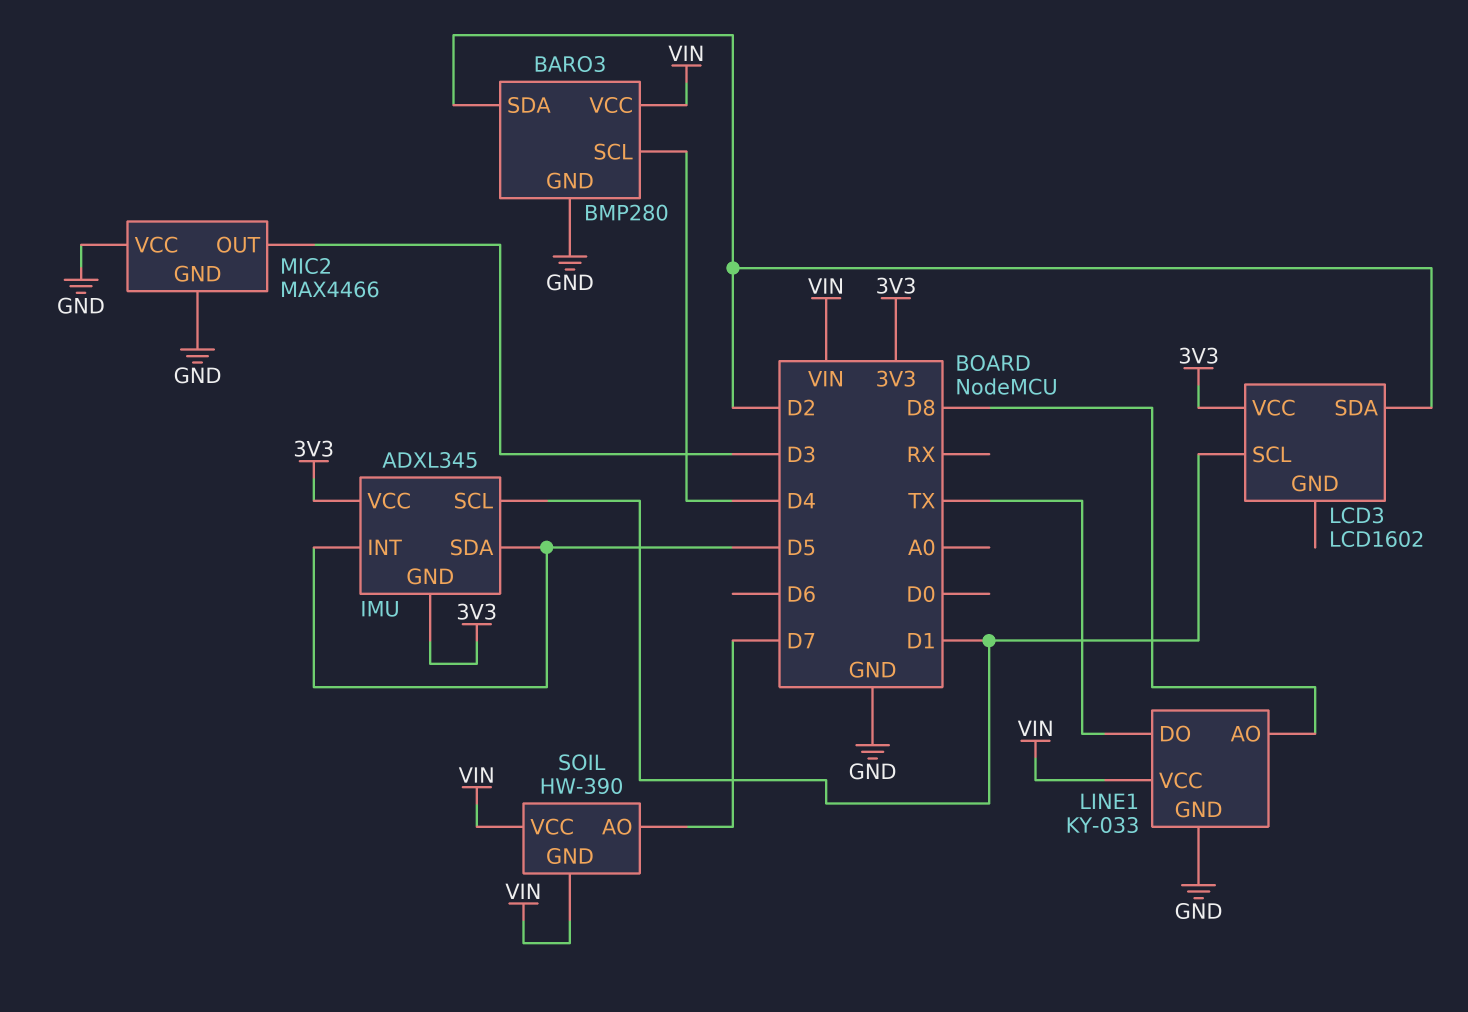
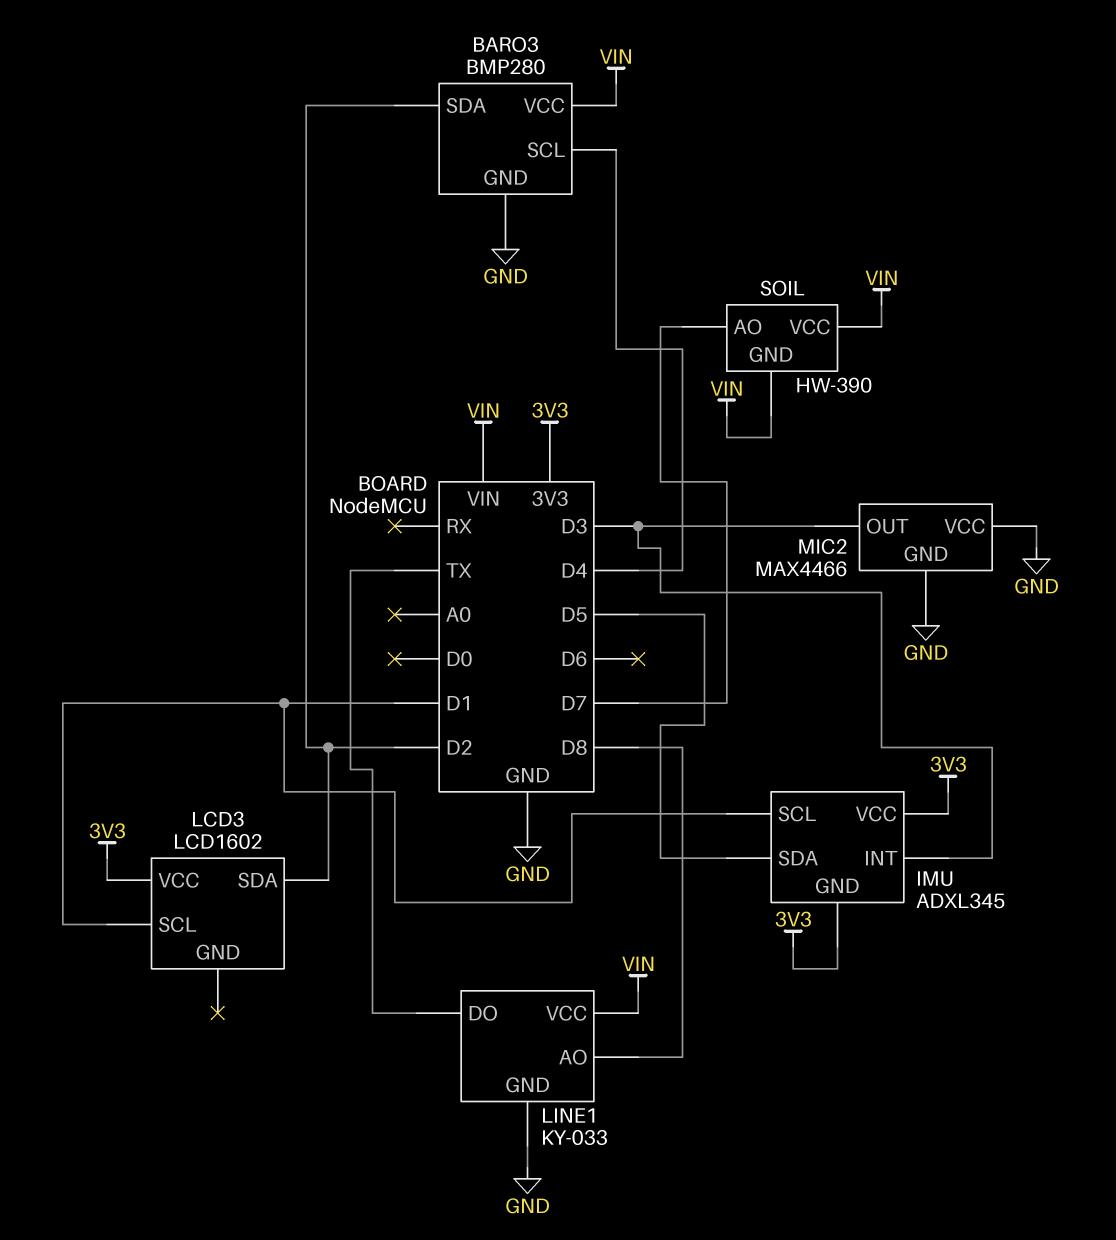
IMU pin INT: D5 -> D3

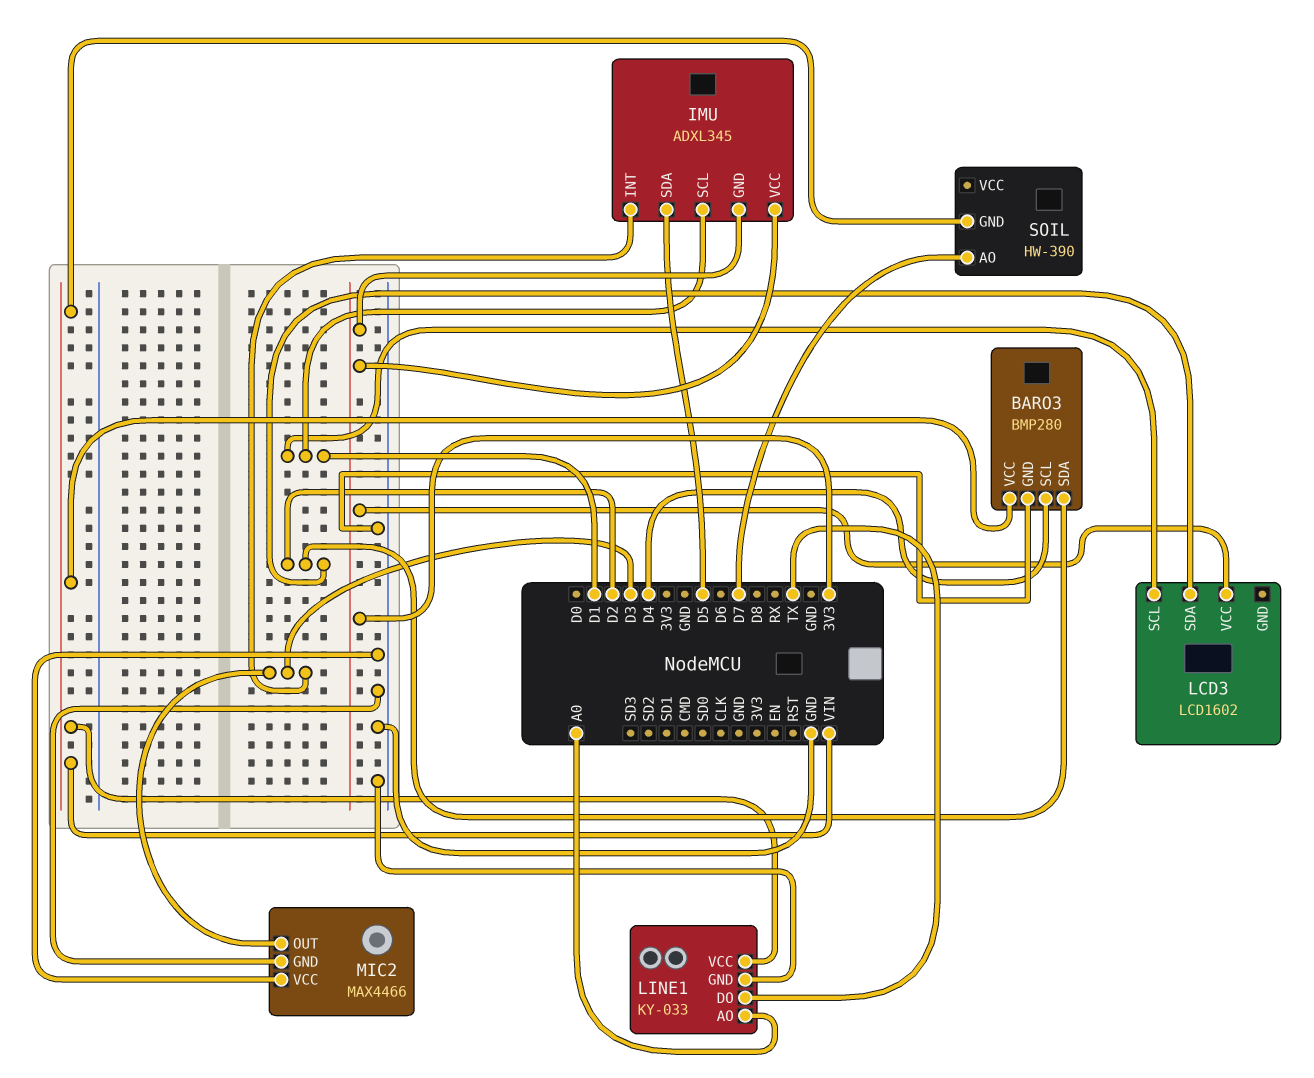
LINE1 pin AO: D8 -> A0
SOIL pin VCC: VIN -> none

